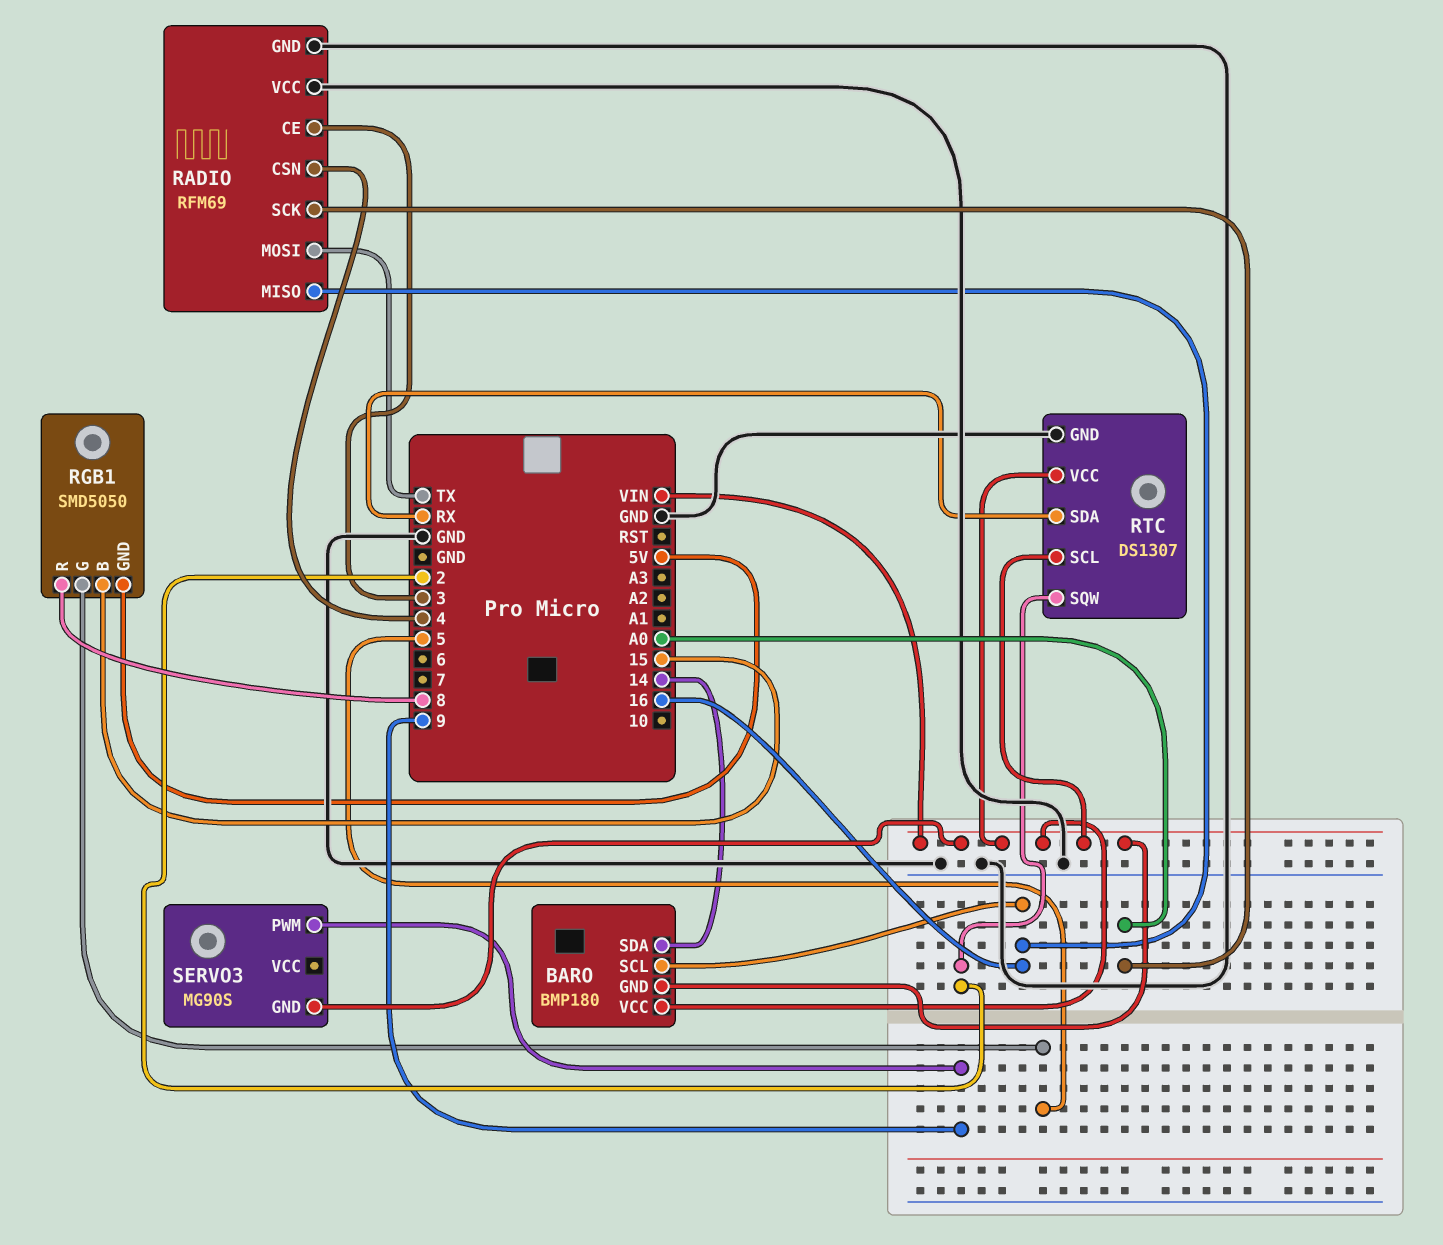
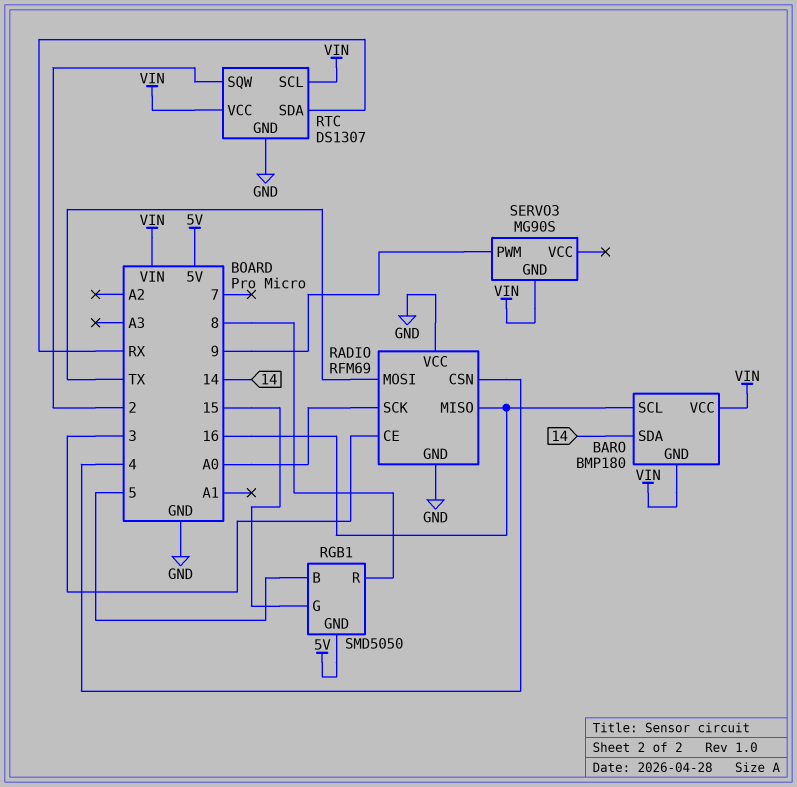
RGB1 pin B: 15 -> 5
RGB1 pin G: 5 -> 15

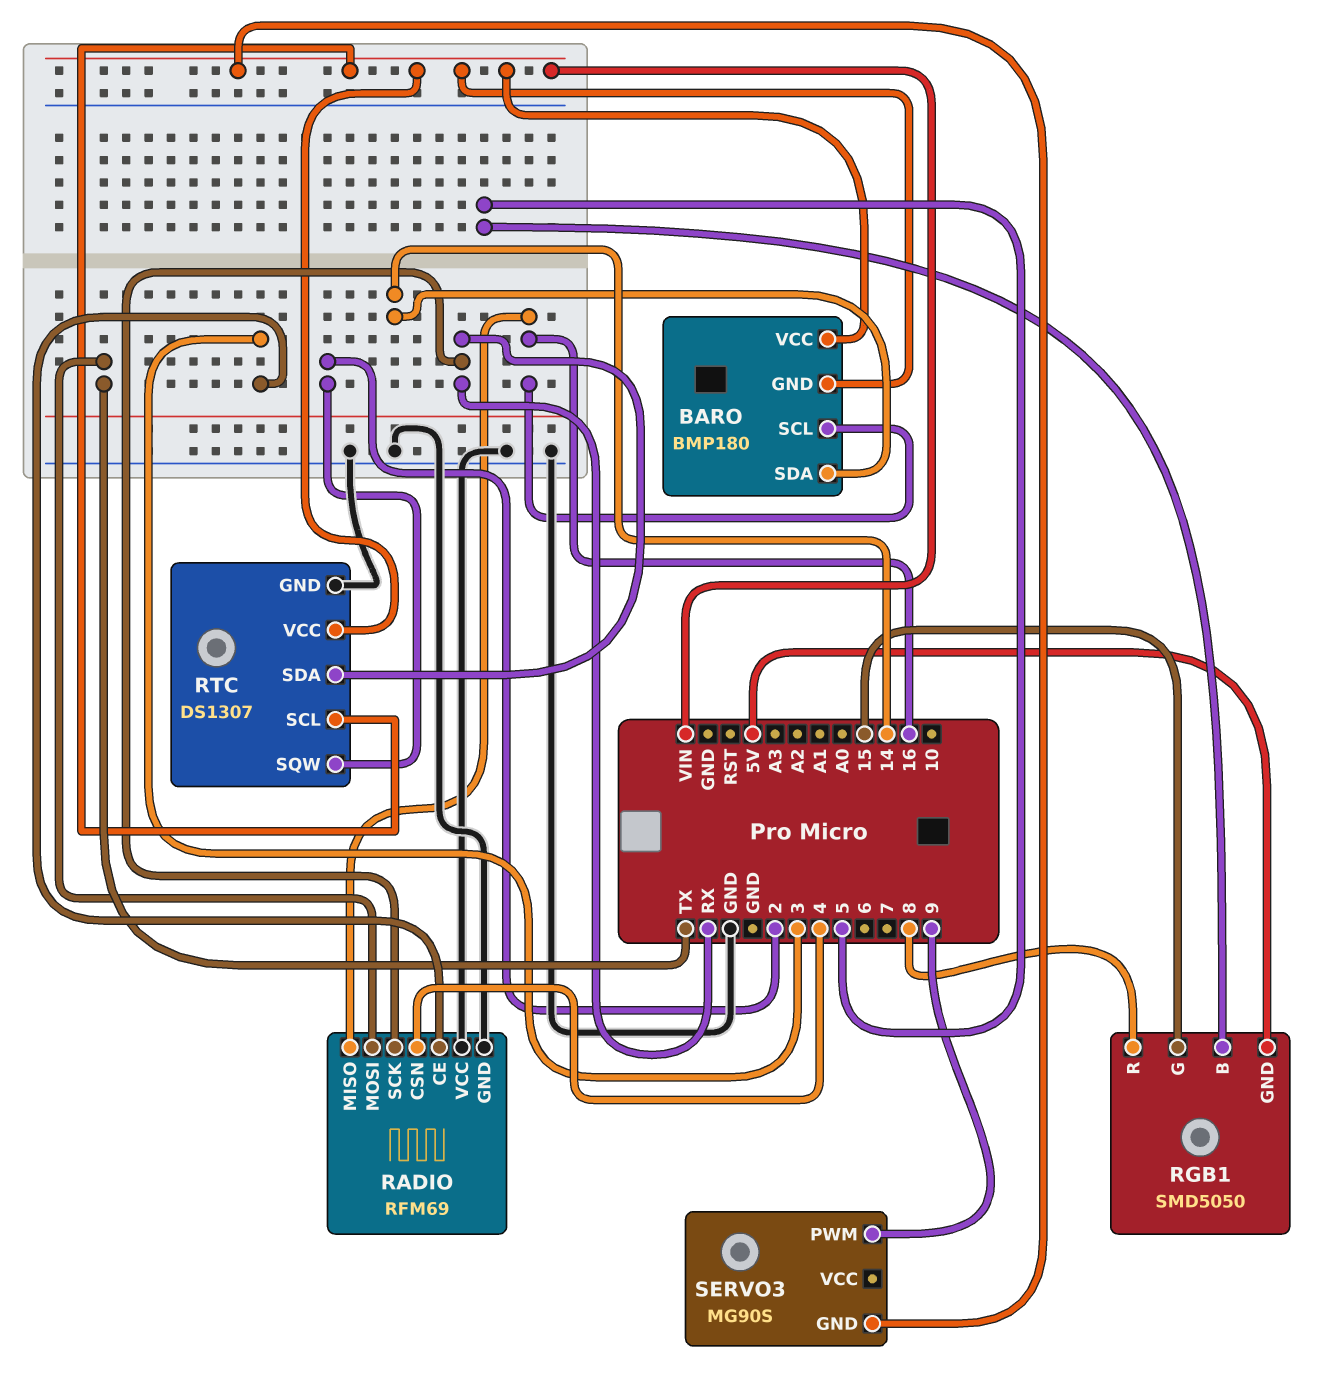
RADIO pin SCK: A0 -> RX

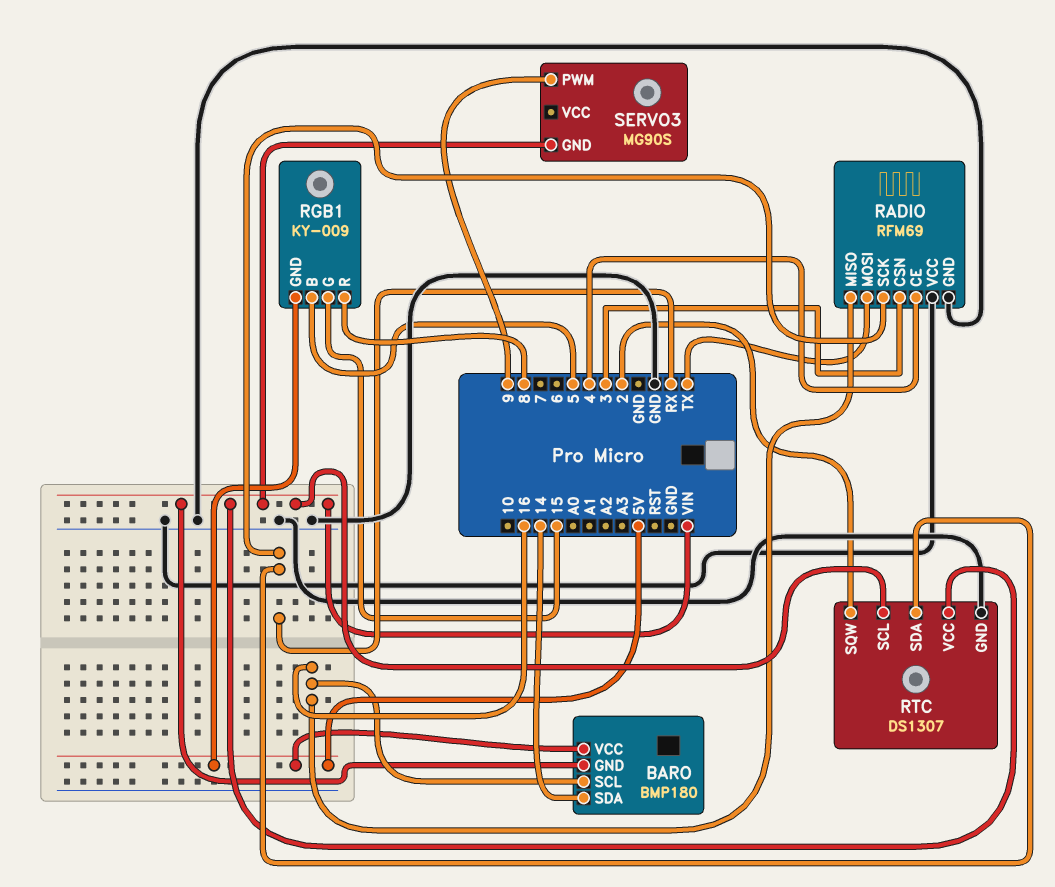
BARO pin VCC: VIN -> 5V
RADIO pin CE: 3 -> 4
RADIO pin CSN: 4 -> 3
RGB1: SMD5050 -> KY-009

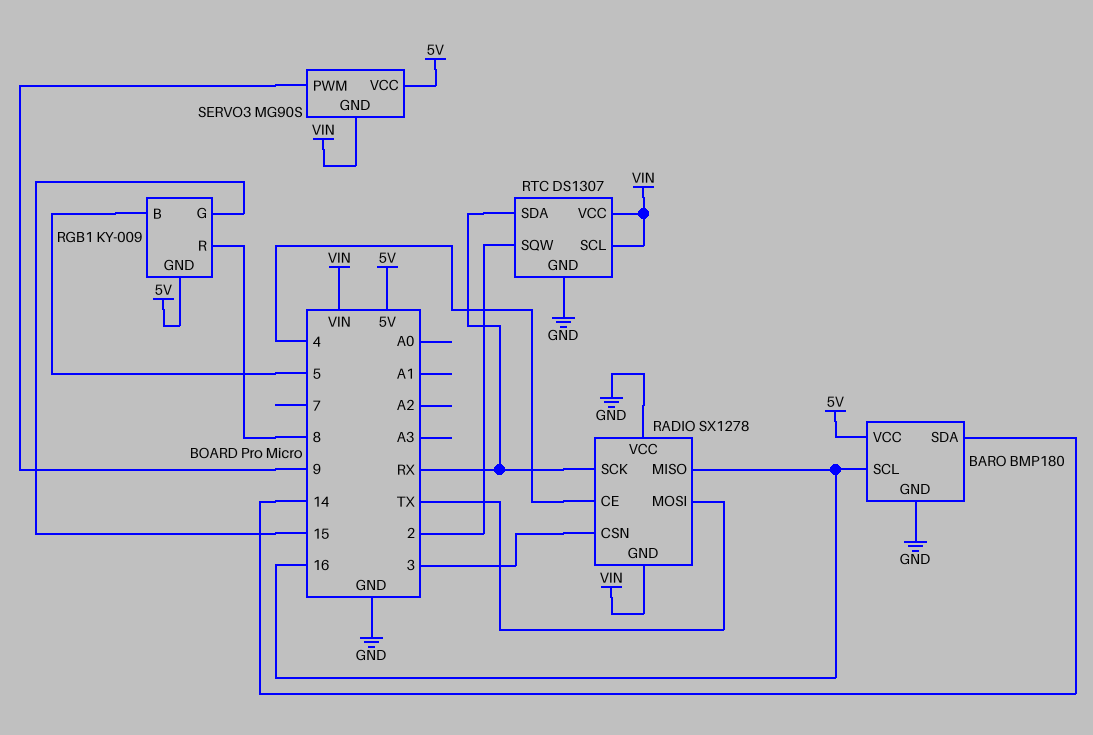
BARO pin GND: VIN -> GND
RADIO: RFM69 -> SX1278
RADIO pin GND: GND -> VIN
SERVO3 pin VCC: none -> 5V

